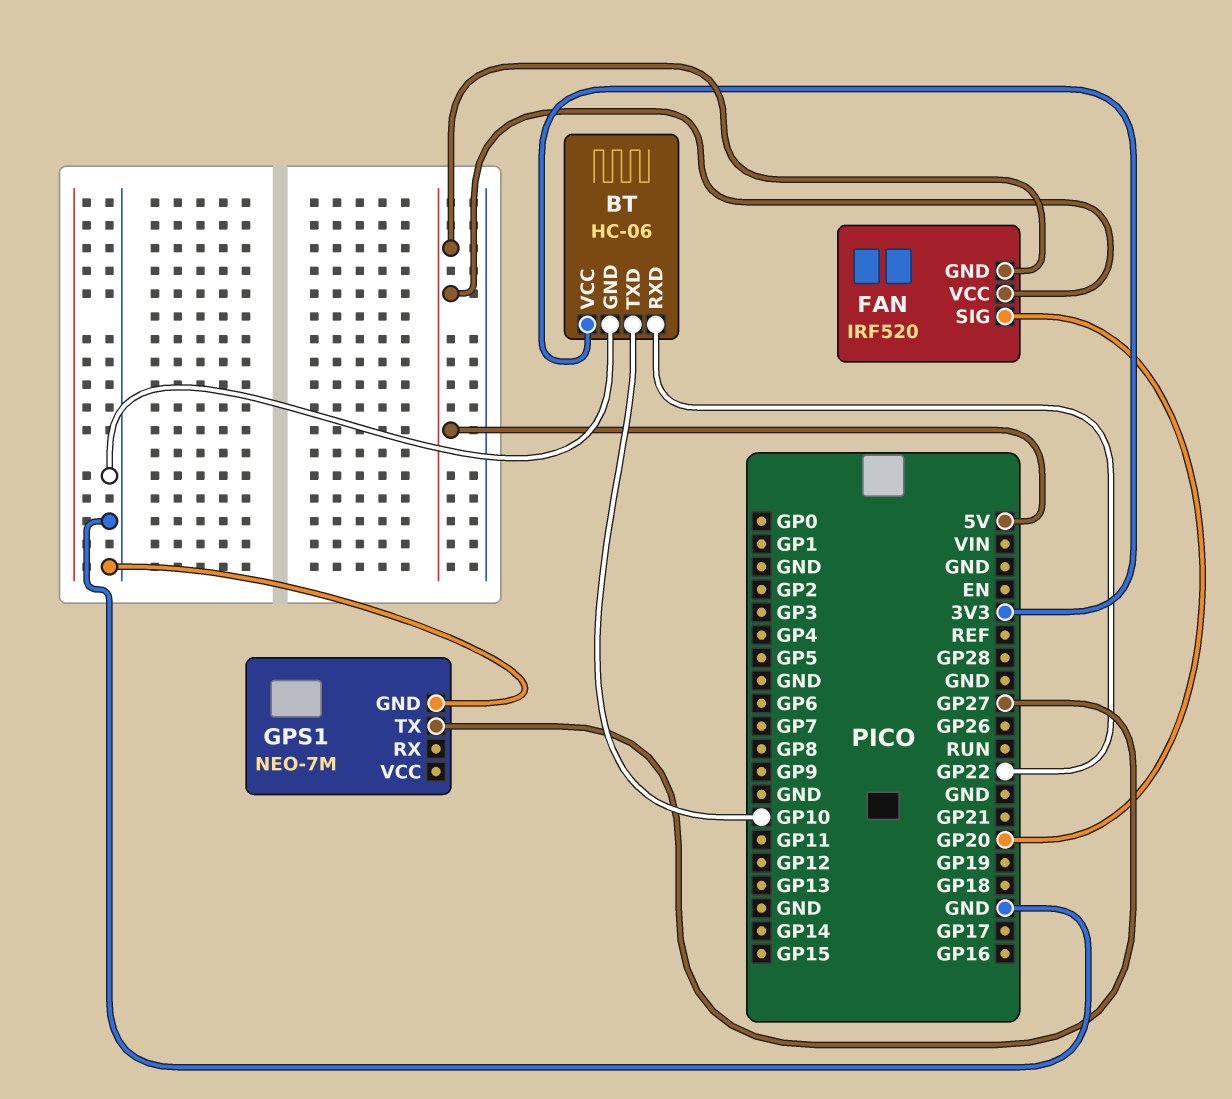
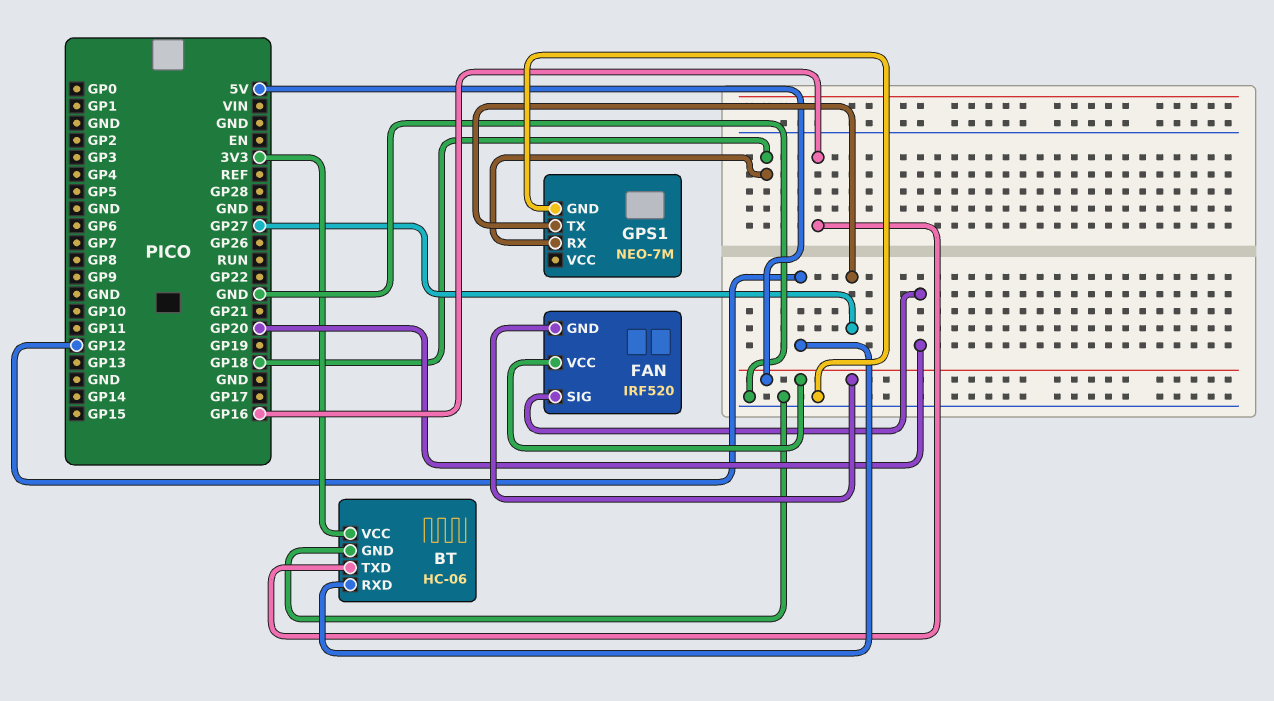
BT pin RXD: GP22 -> GP12
BT pin TXD: GP10 -> GP16
GPS1 pin RX: none -> GP18

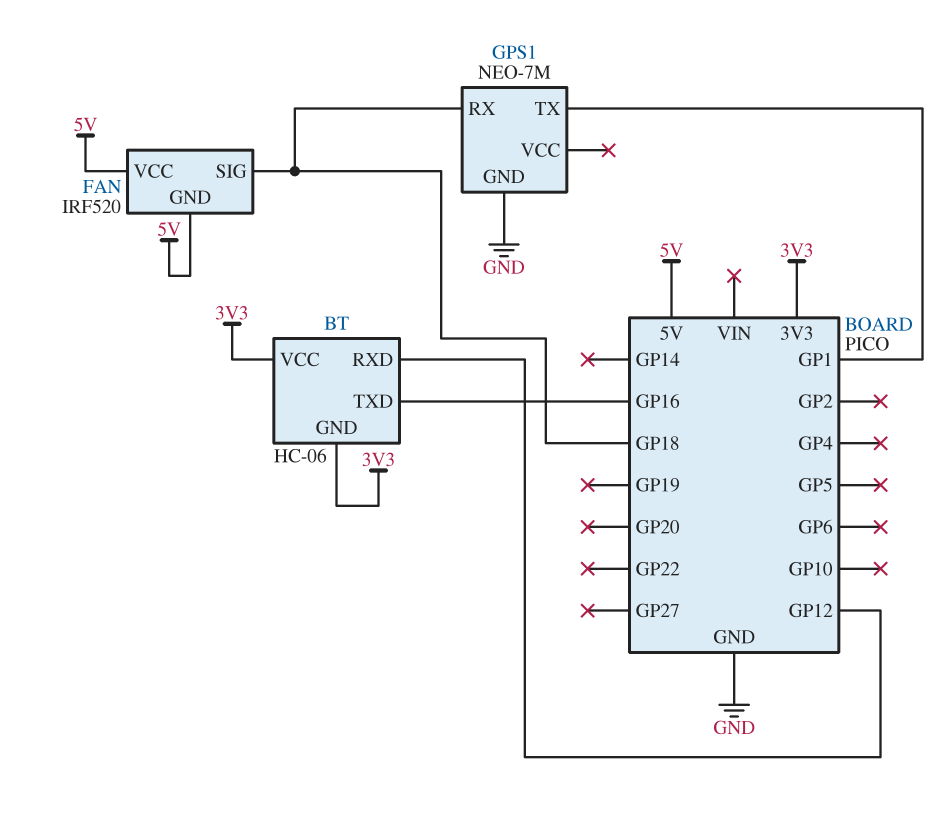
BT pin GND: GND -> 3V3
FAN pin SIG: GP20 -> GP18
GPS1 pin TX: GP27 -> GP1

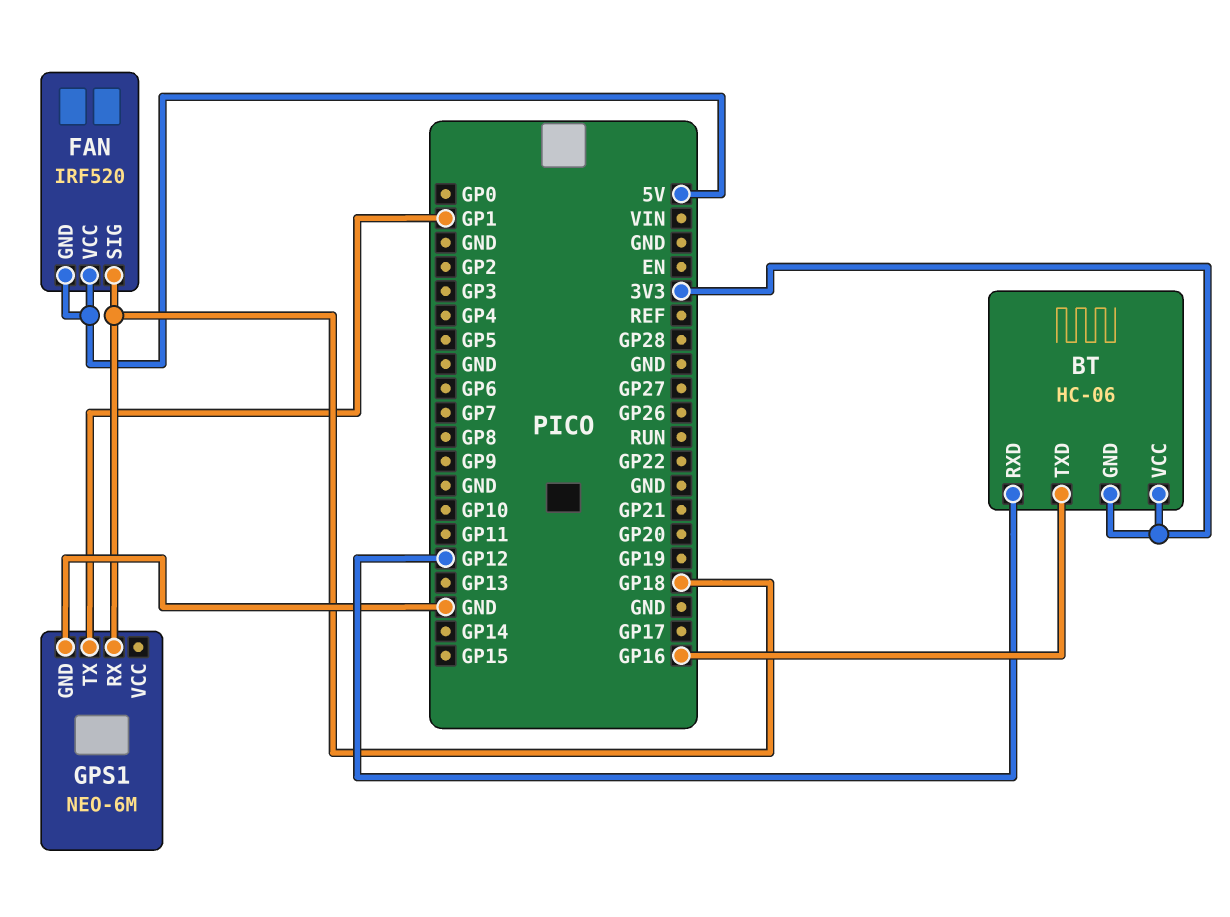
GPS1: NEO-7M -> NEO-6M

